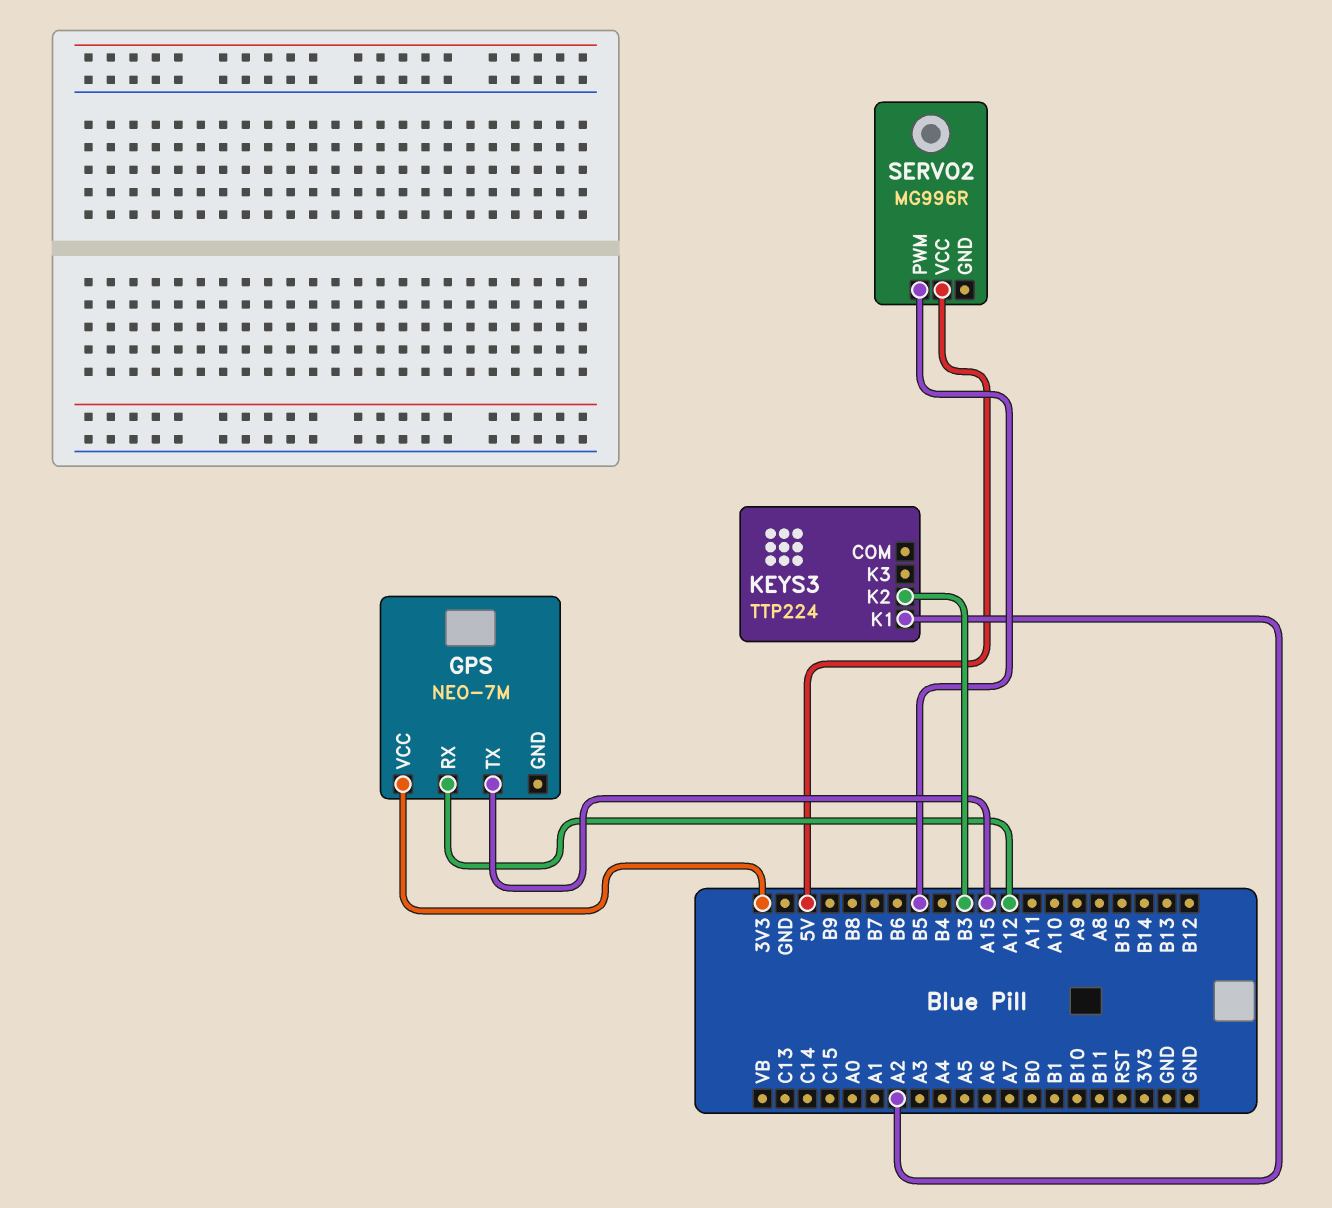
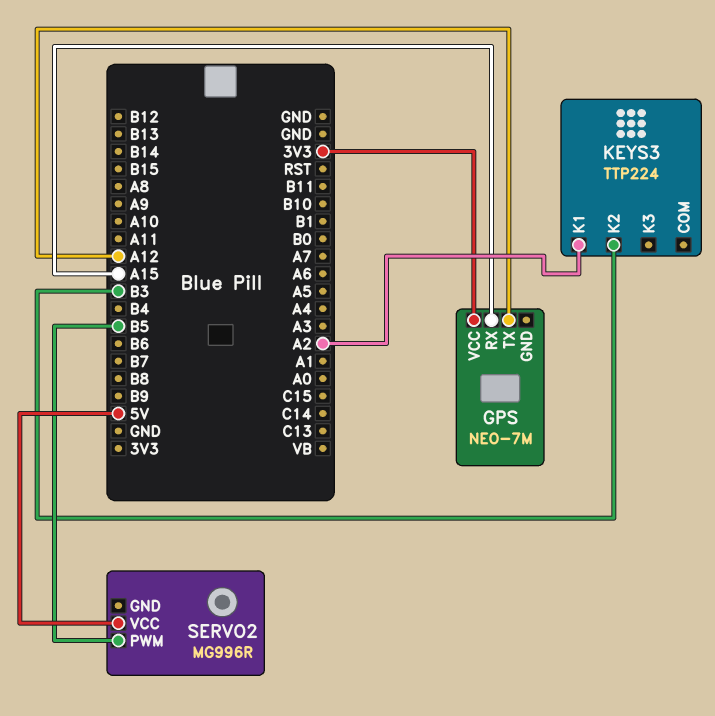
GPS pin RX: A12 -> A15
GPS pin TX: A15 -> A12

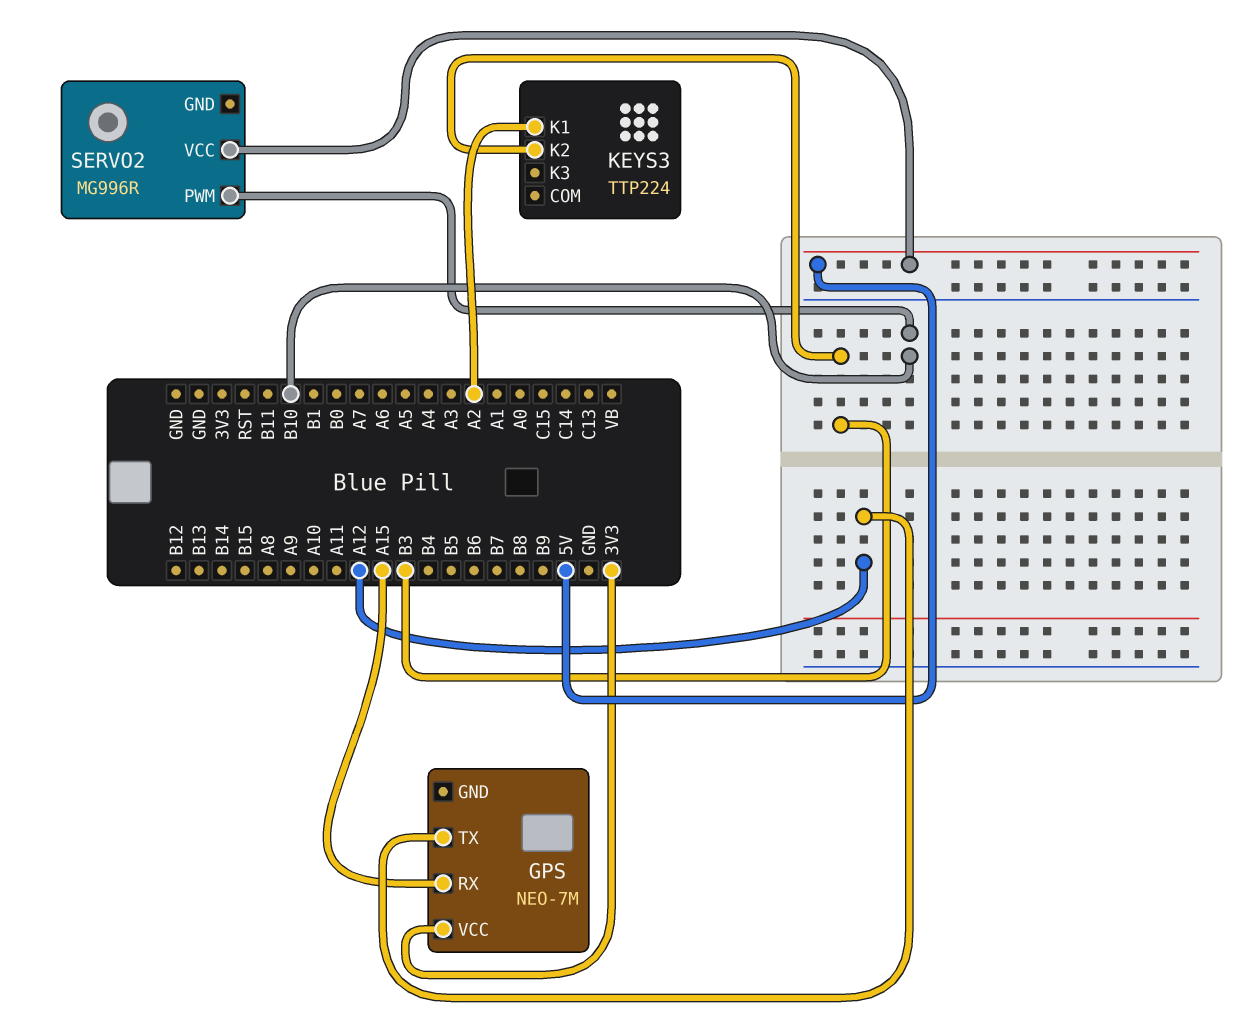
SERVO2 pin PWM: B5 -> B10

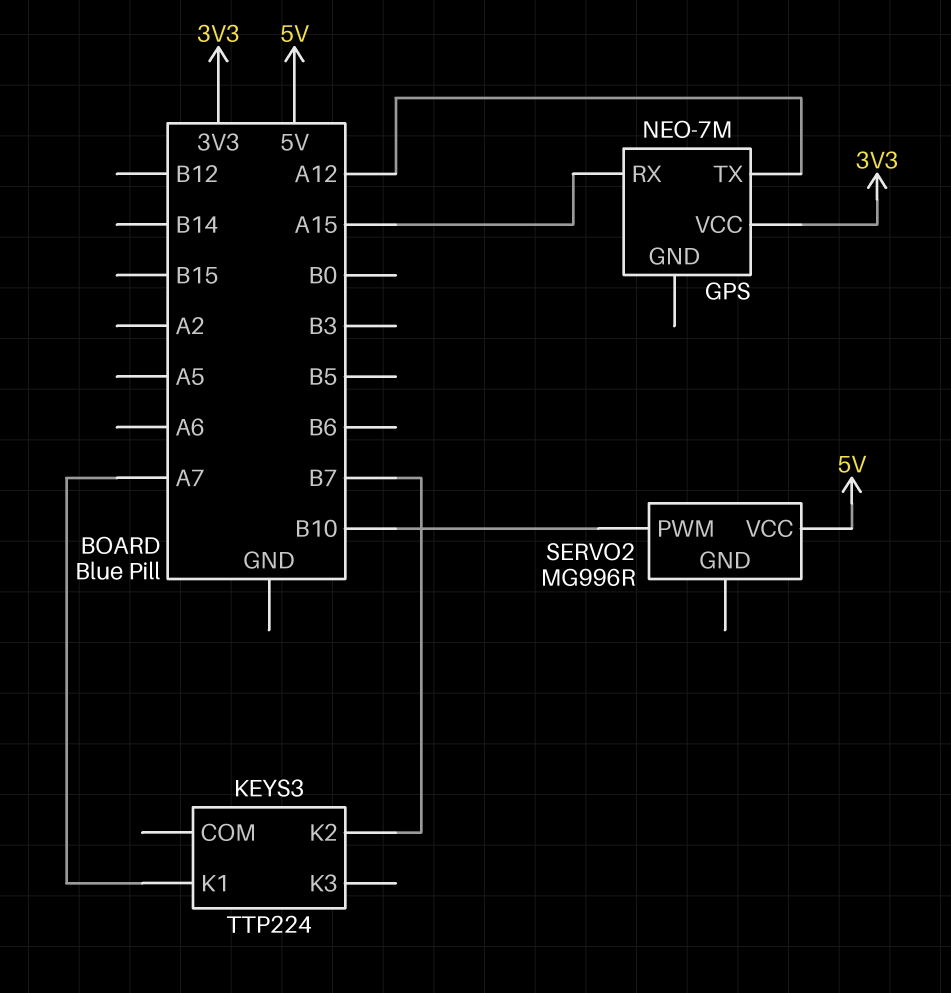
KEYS3 pin K1: A2 -> A7
KEYS3 pin K2: B3 -> B7

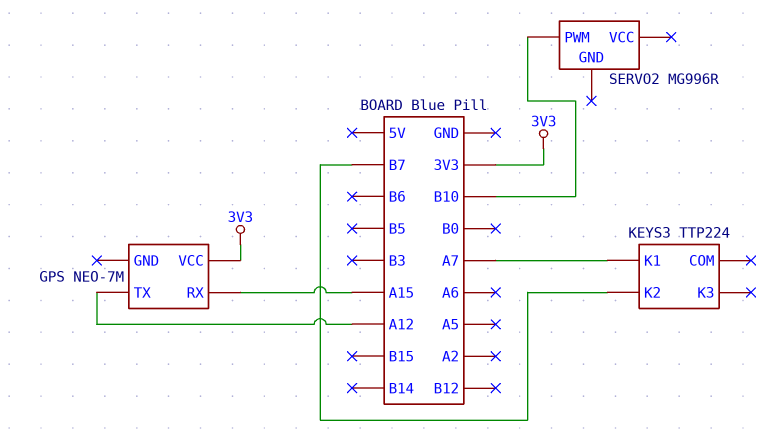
SERVO2 pin VCC: 5V -> none

